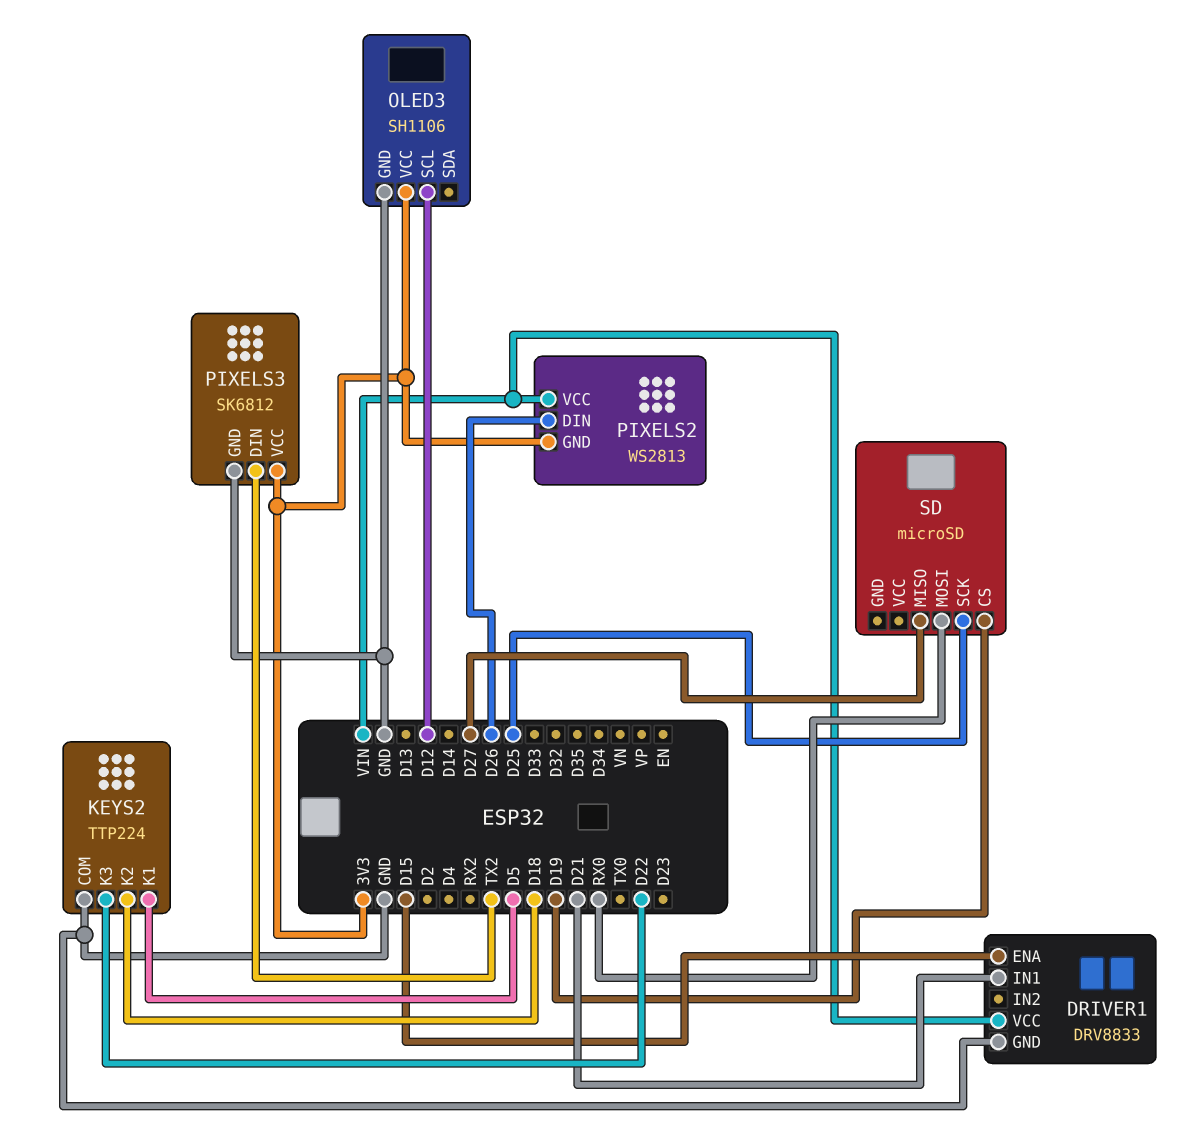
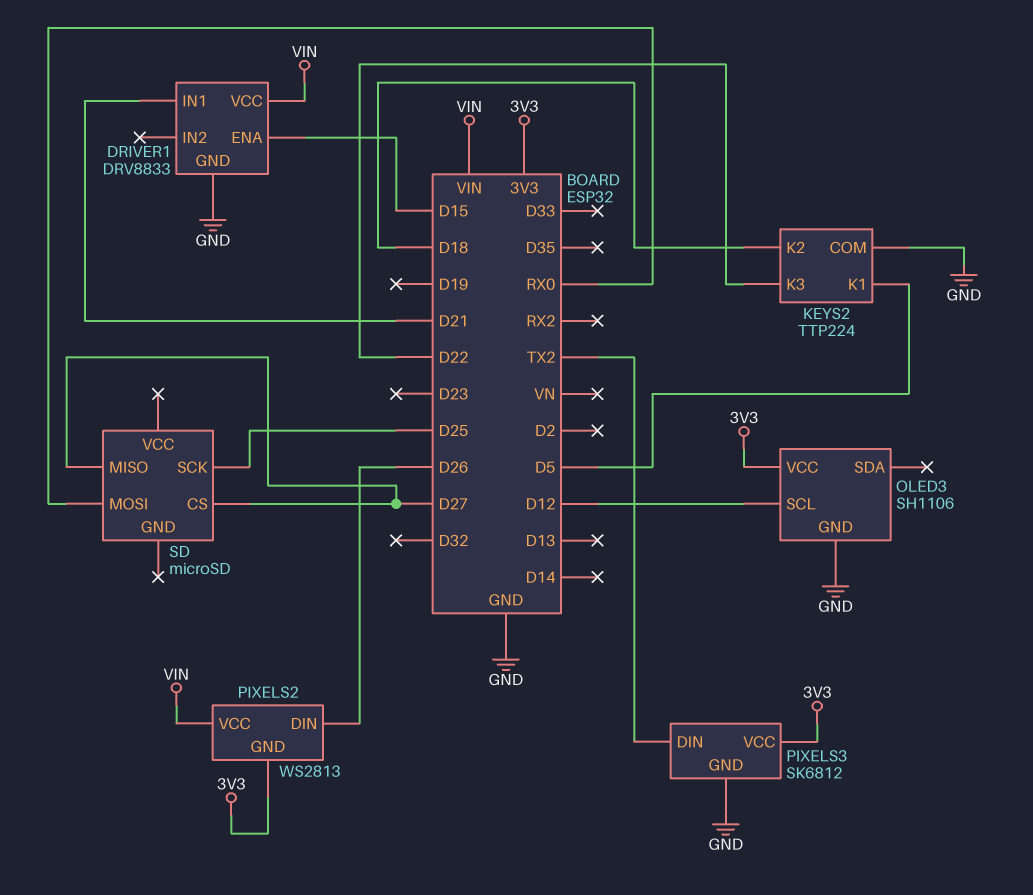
SD pin CS: D19 -> D27

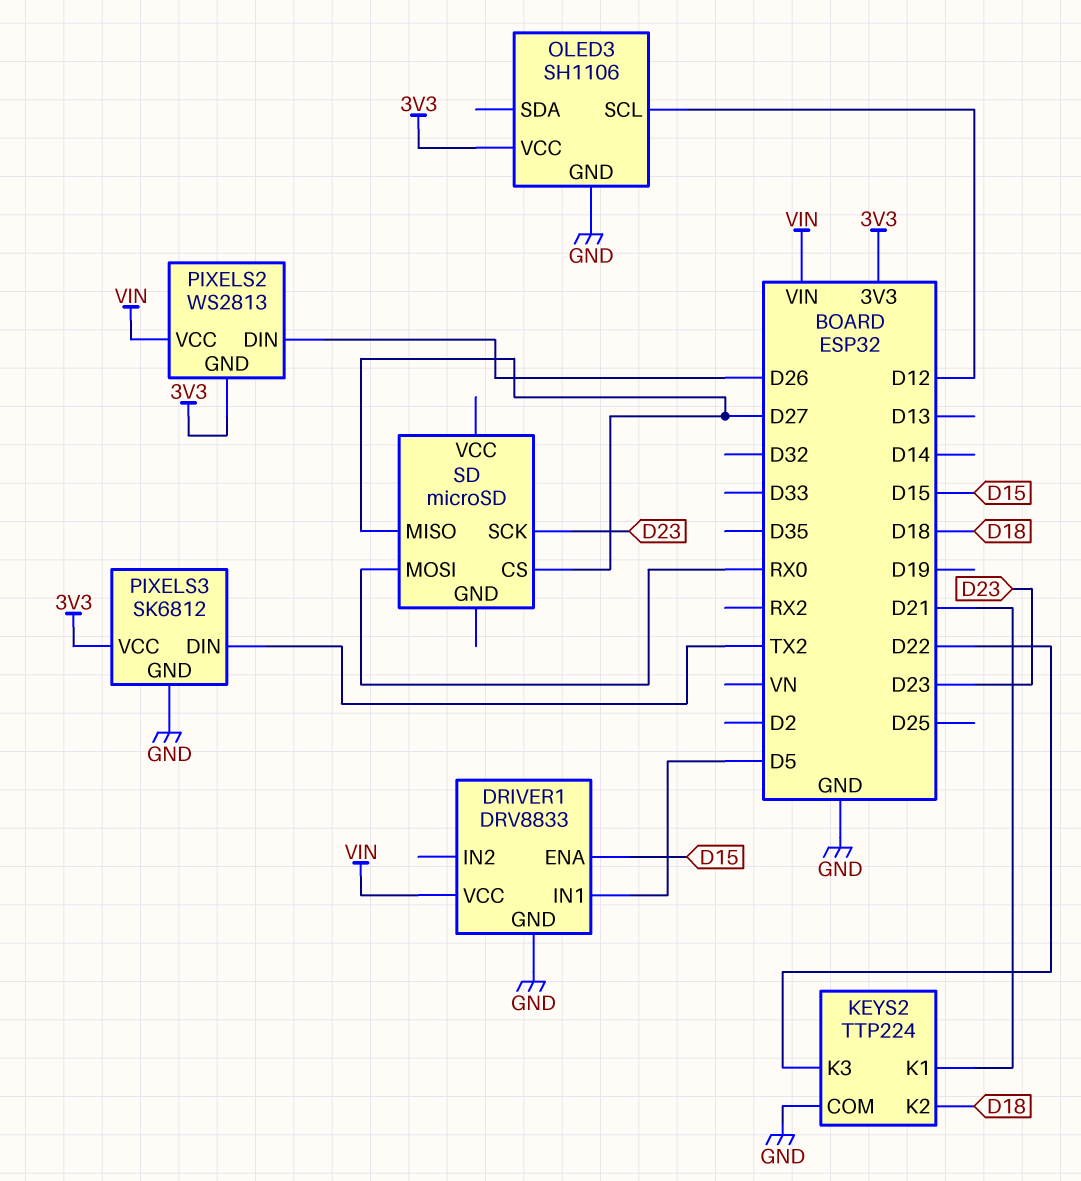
DRIVER1 pin IN1: D21 -> D5
KEYS2 pin K1: D5 -> D21
SD pin SCK: D25 -> D23

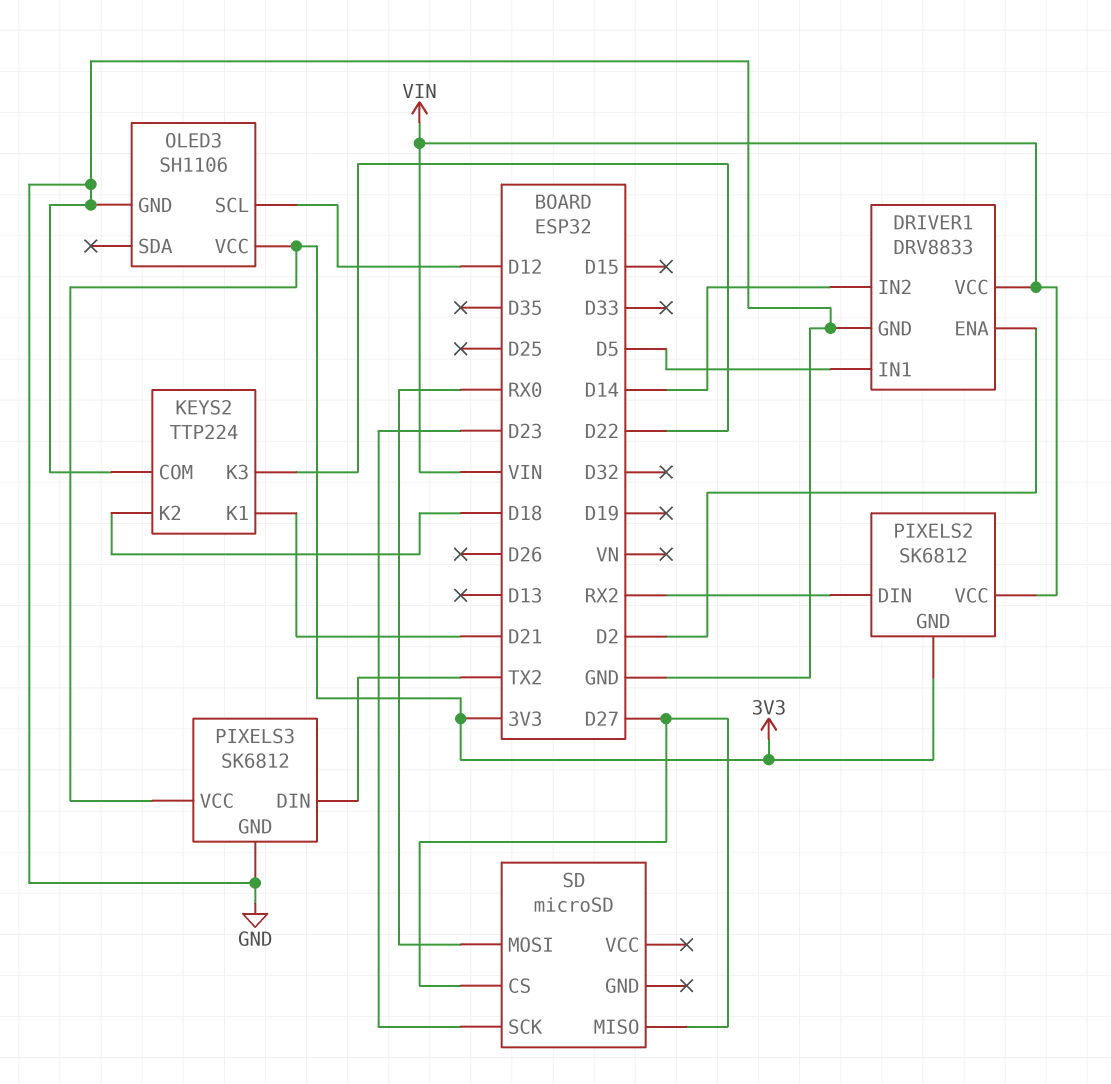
DRIVER1 pin ENA: D15 -> D2
DRIVER1 pin IN2: none -> D14
PIXELS2: WS2813 -> SK6812
PIXELS2 pin DIN: D26 -> RX2

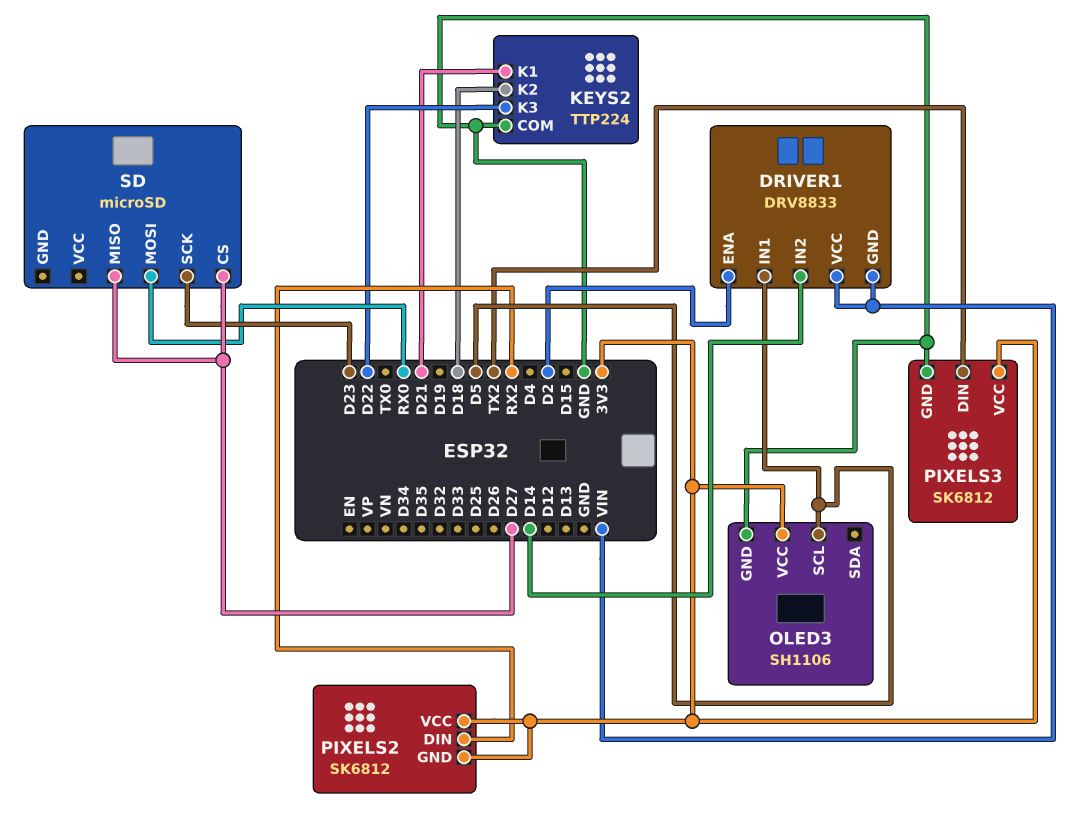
DRIVER1 pin GND: GND -> VIN
OLED3 pin SCL: D12 -> D5
PIXELS2 pin VCC: VIN -> 3V3

